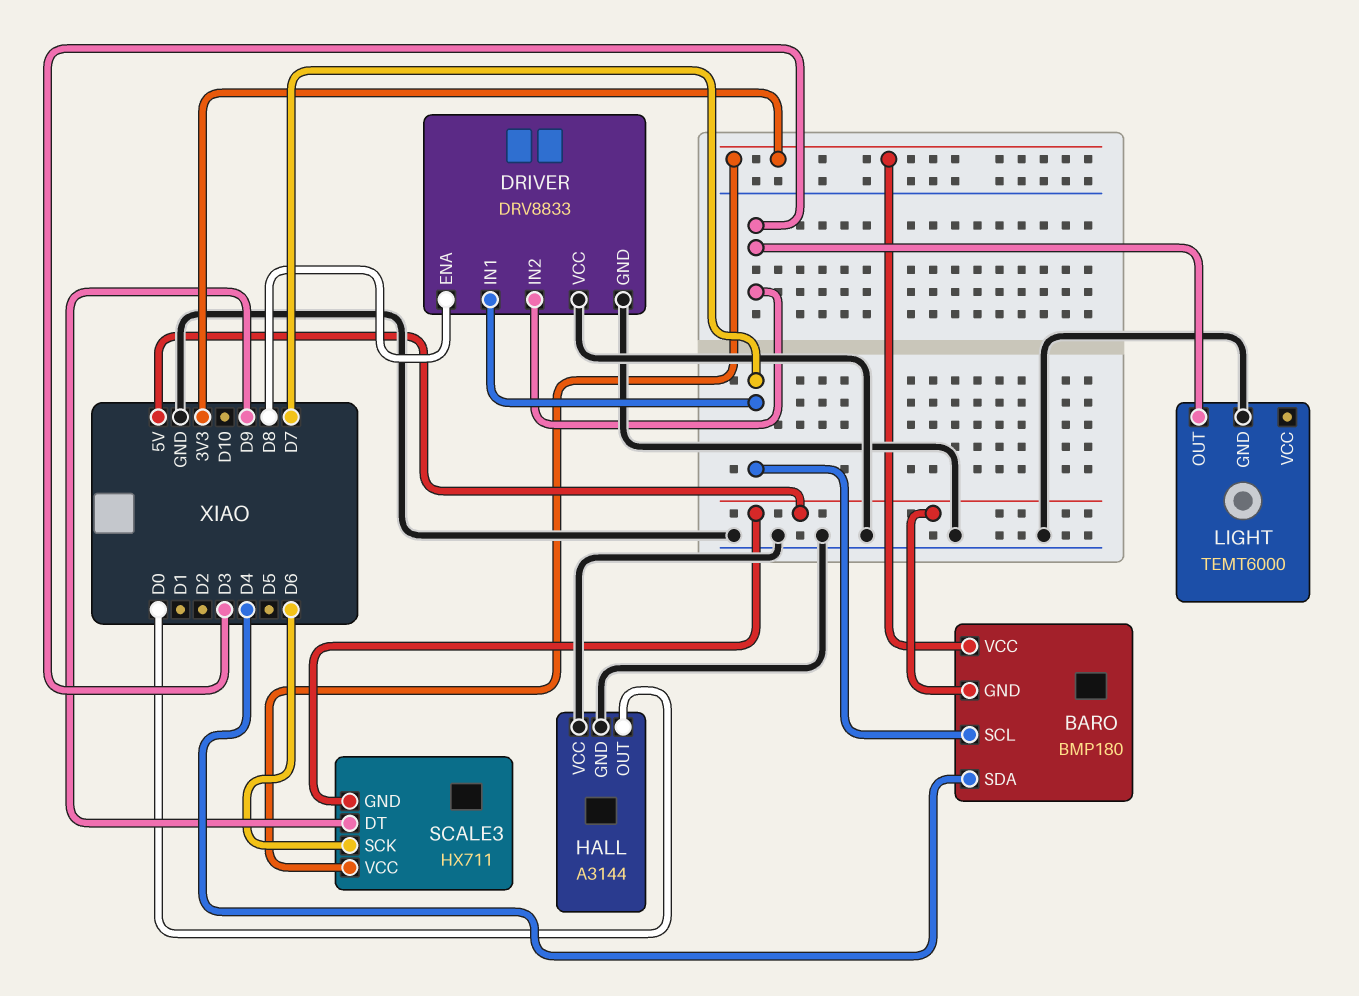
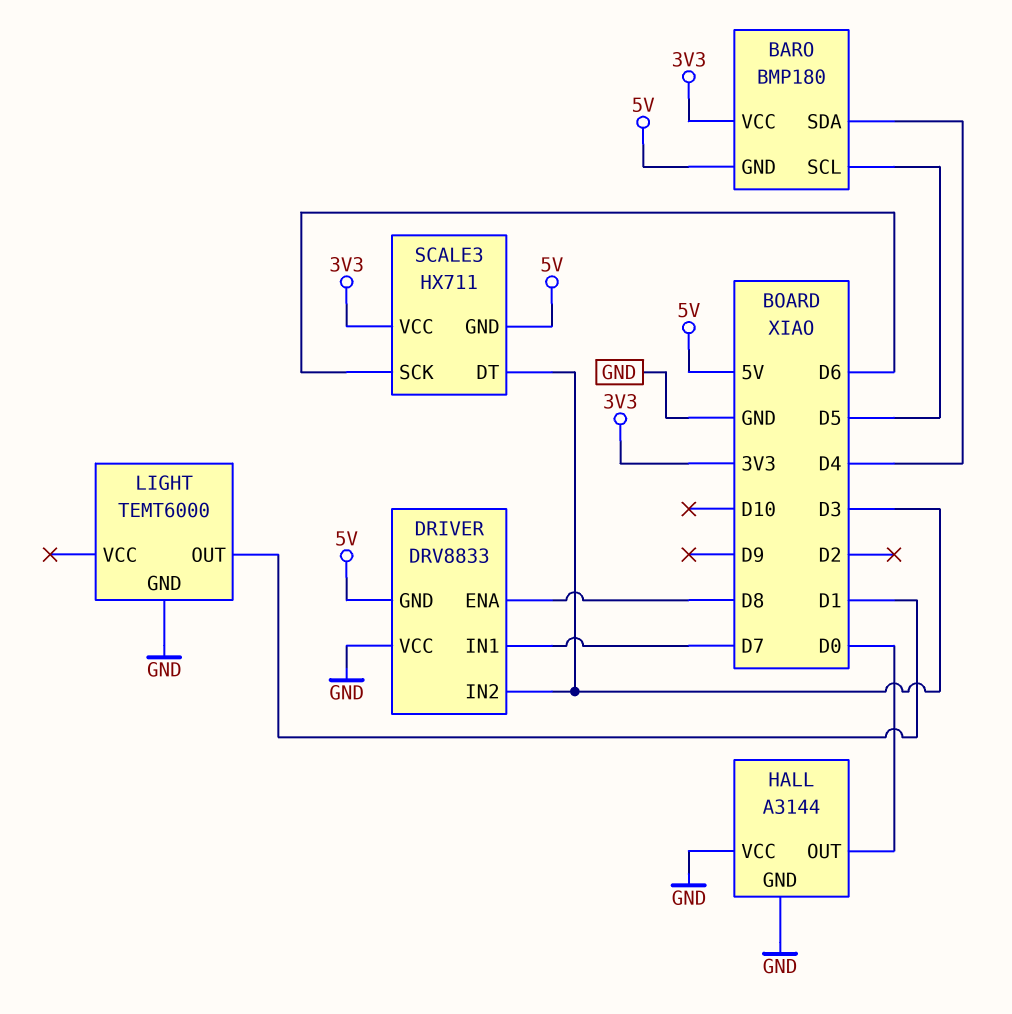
BARO pin SCL: D7 -> D5
DRIVER pin GND: GND -> 5V
LIGHT pin OUT: D3 -> D1
SCALE3 pin DT: D9 -> D3

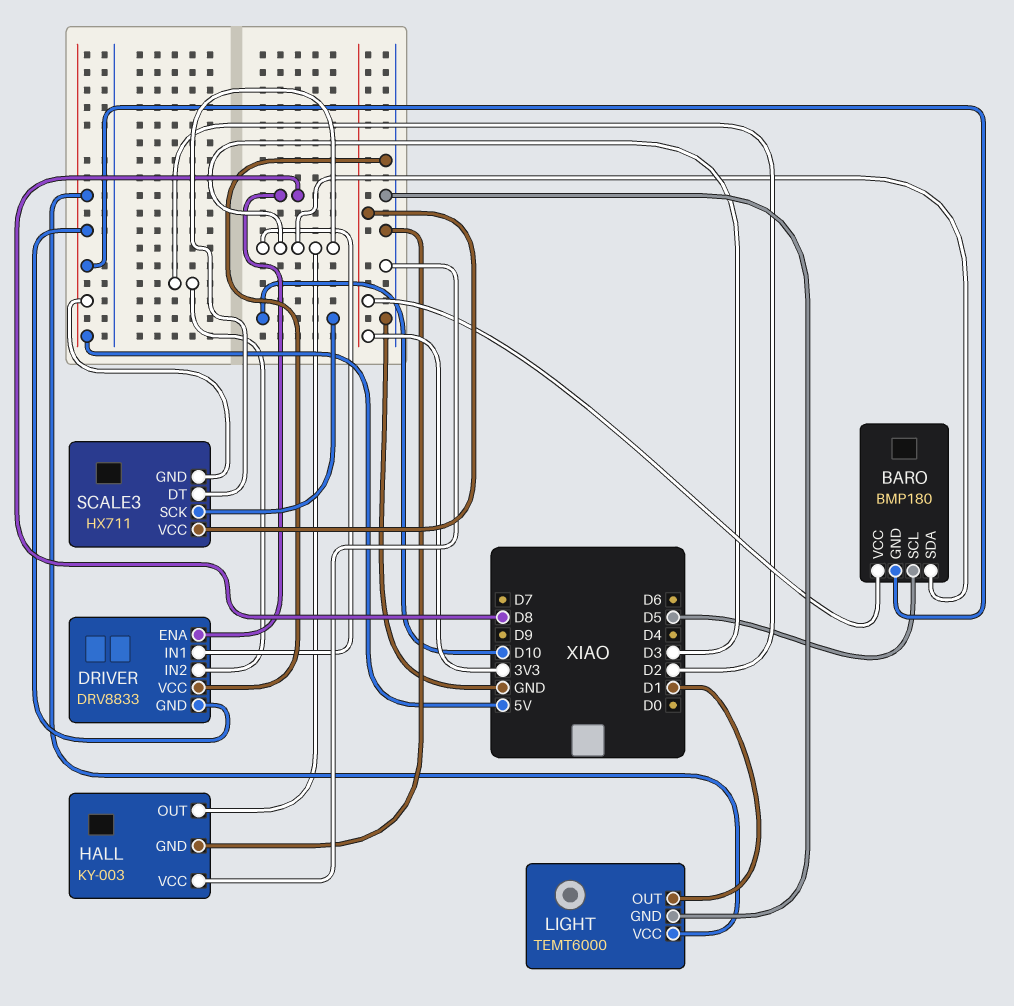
BARO pin SDA: D4 -> D3
DRIVER pin IN1: D7 -> D3
DRIVER pin IN2: D3 -> D2
HALL: A3144 -> KY-003
HALL pin OUT: D0 -> D3
LIGHT pin VCC: none -> 5V
SCALE3 pin SCK: D6 -> D10

